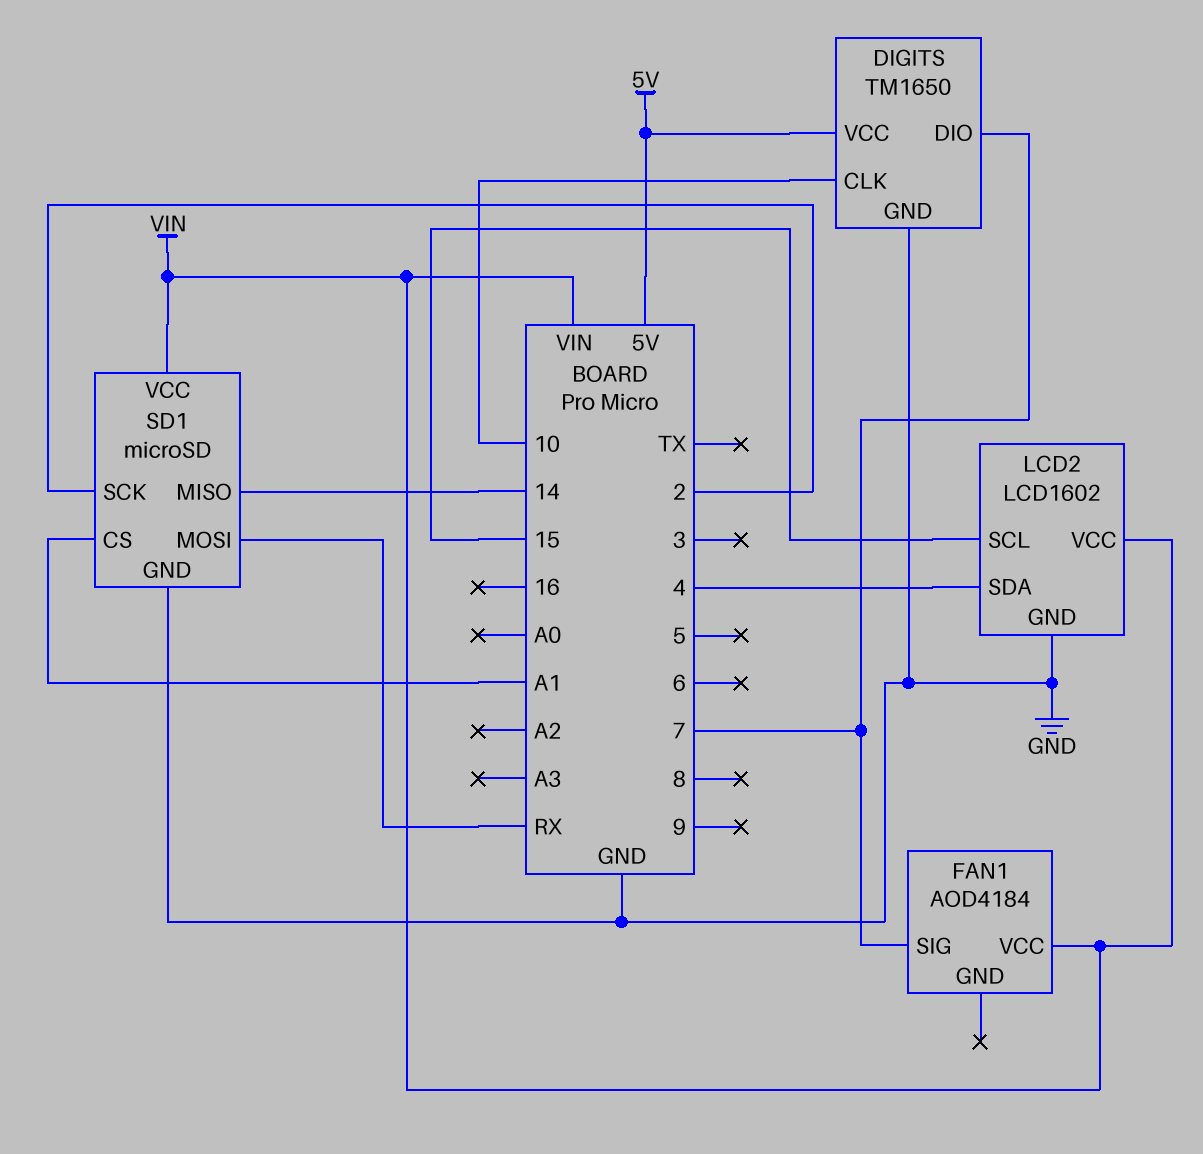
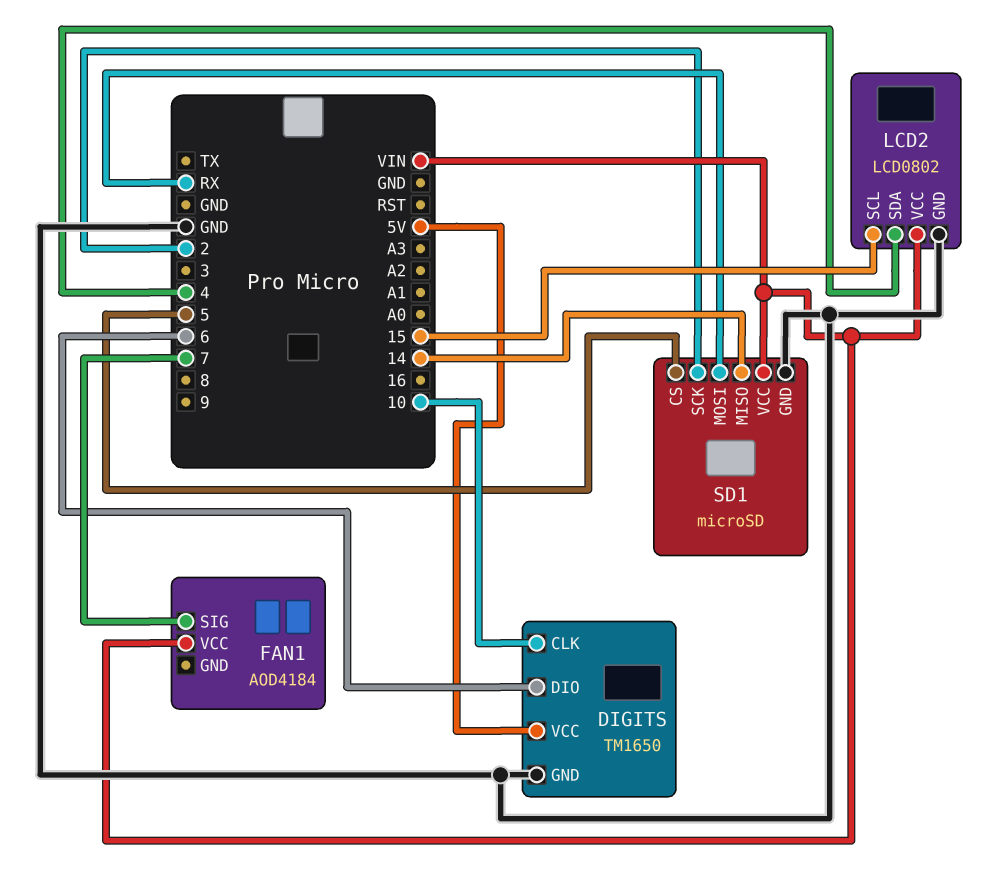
DIGITS pin DIO: 7 -> 6
LCD2: LCD1602 -> LCD0802
SD1 pin CS: A1 -> 5

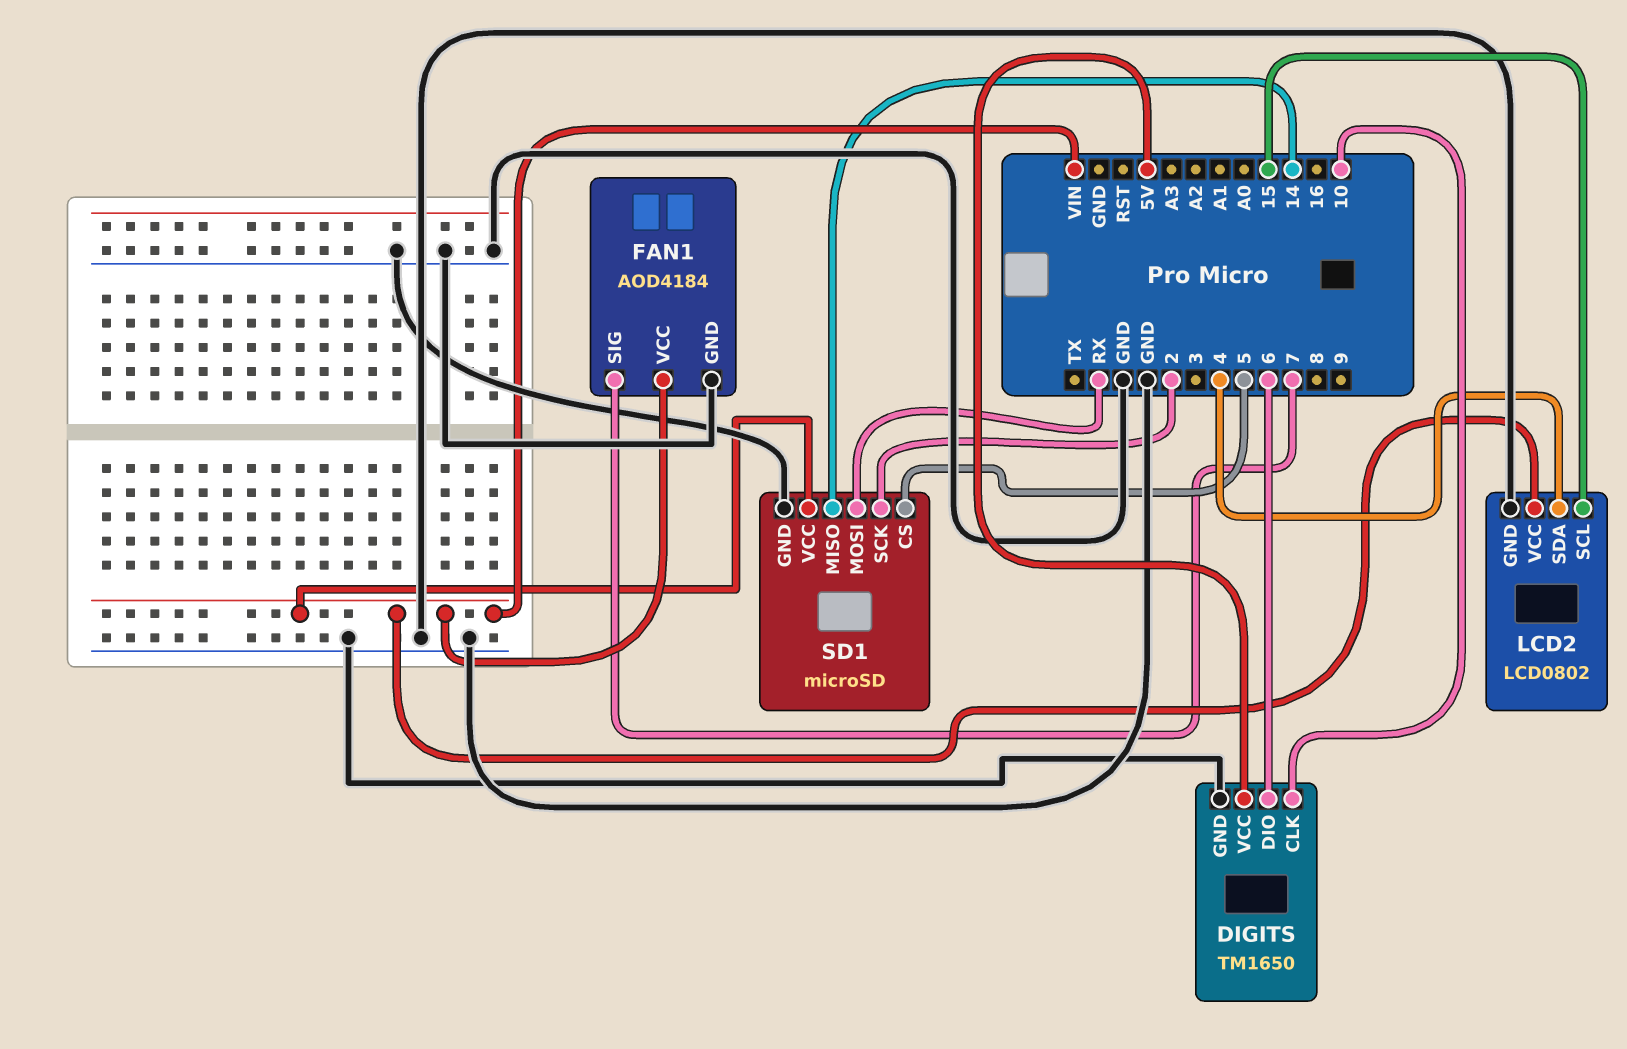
FAN1 pin GND: none -> GND

